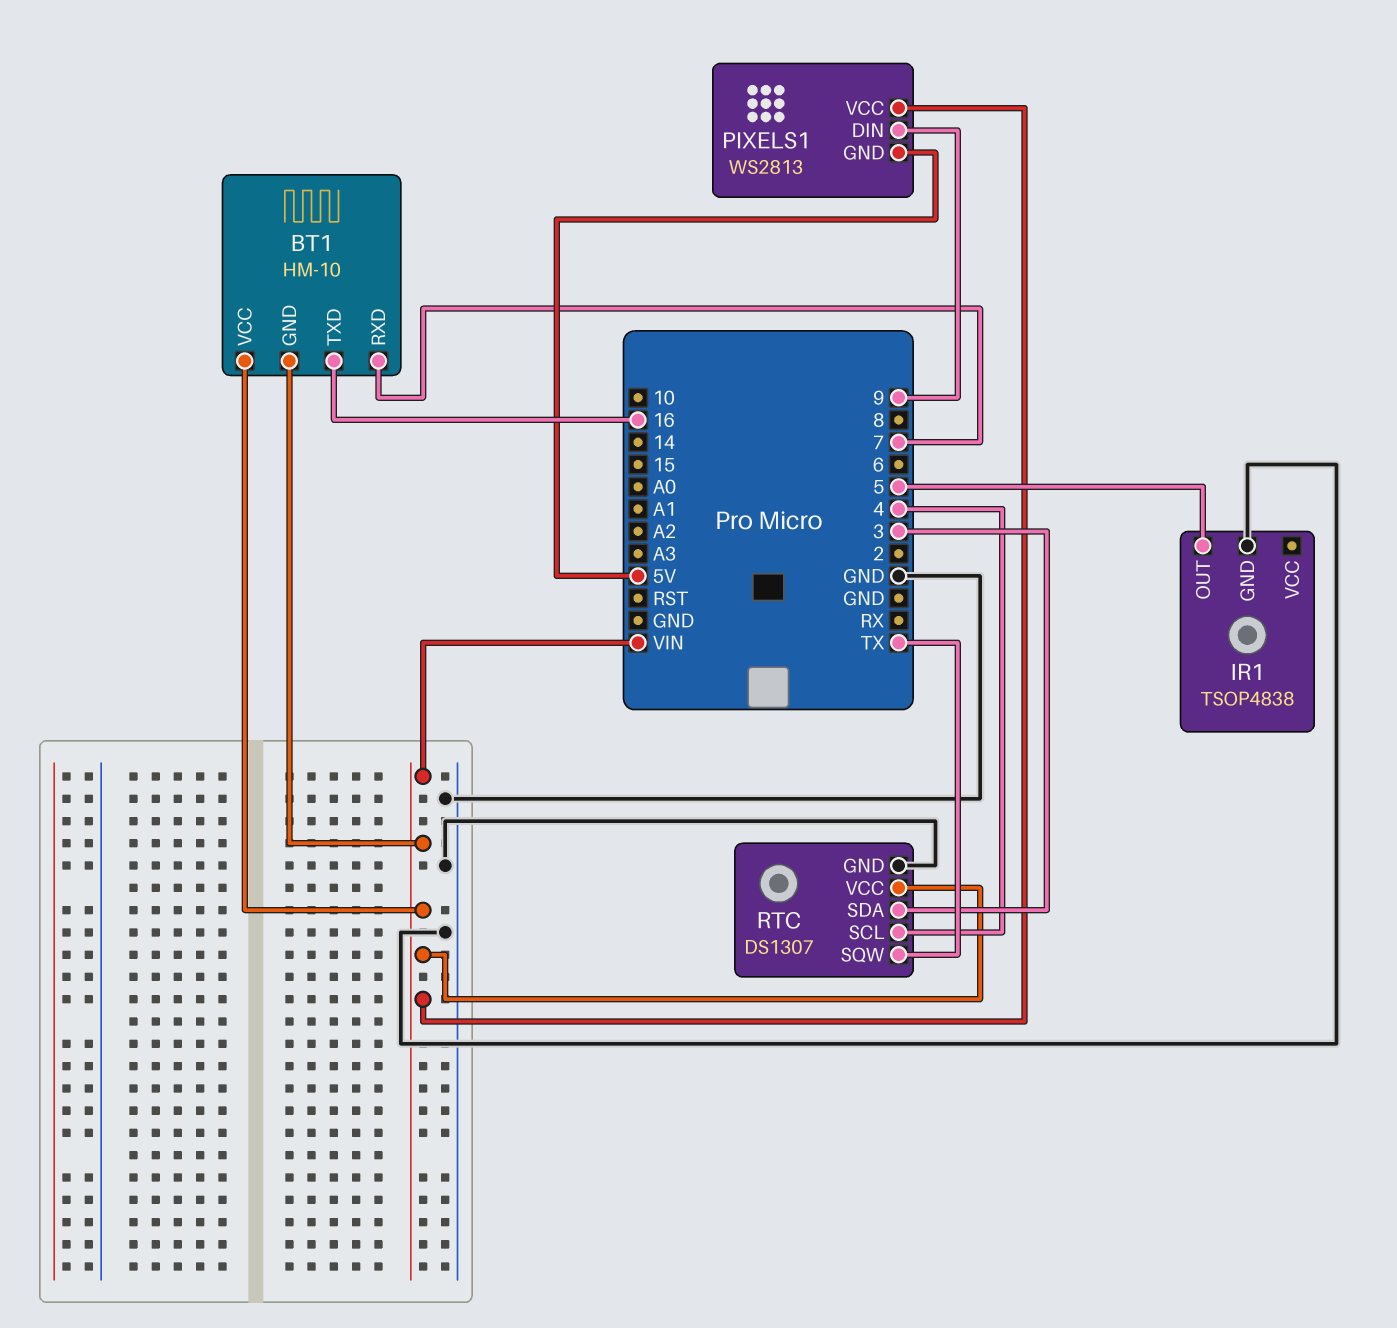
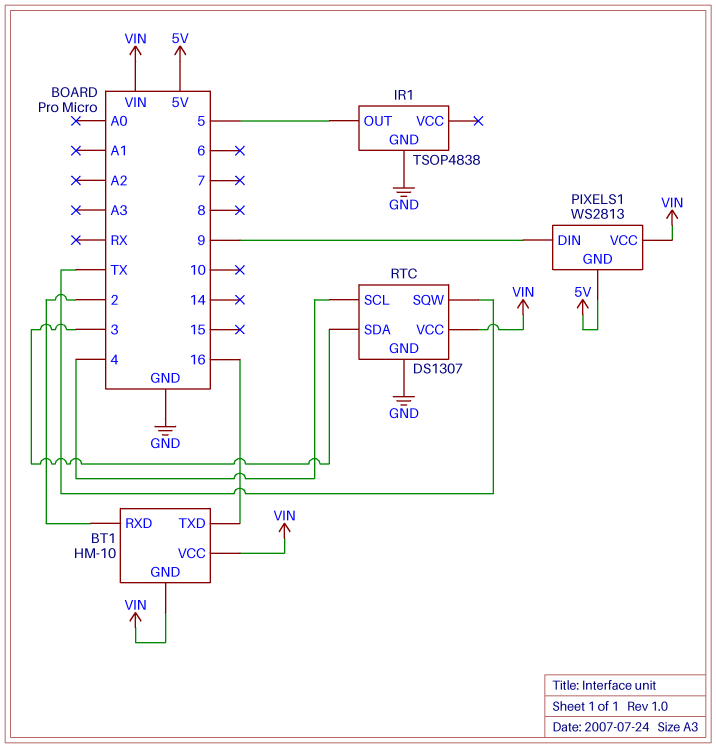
BT1 pin RXD: 7 -> 2

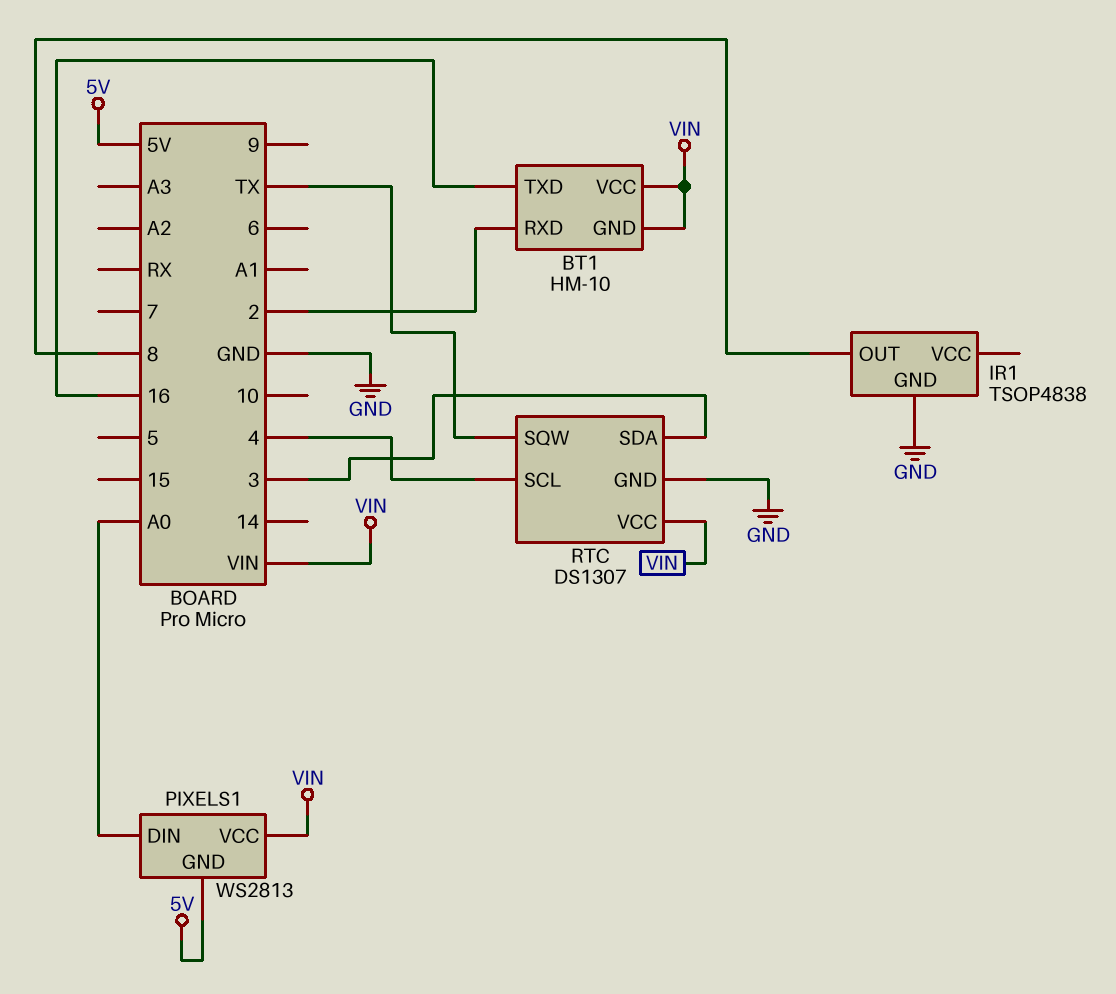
IR1 pin OUT: 5 -> 8
PIXELS1 pin DIN: 9 -> A0

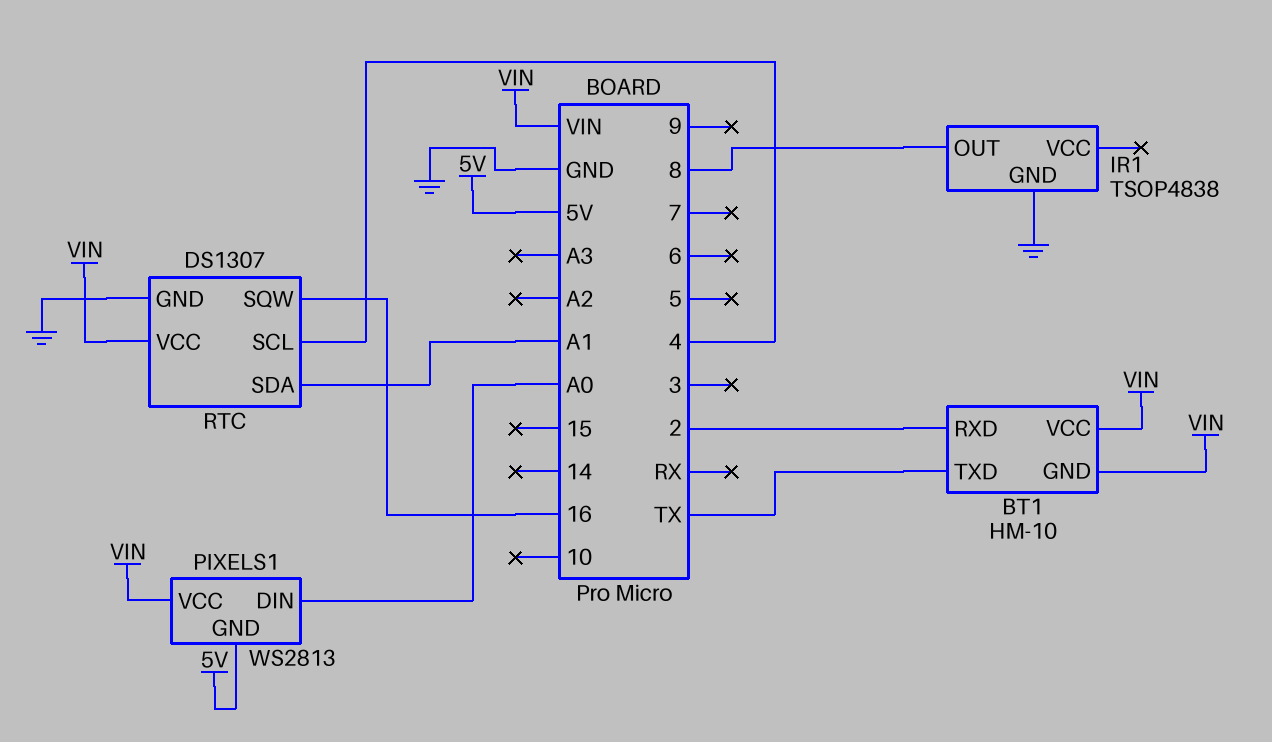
BT1 pin TXD: 16 -> TX
RTC pin SDA: 3 -> A1
RTC pin SQW: TX -> 16

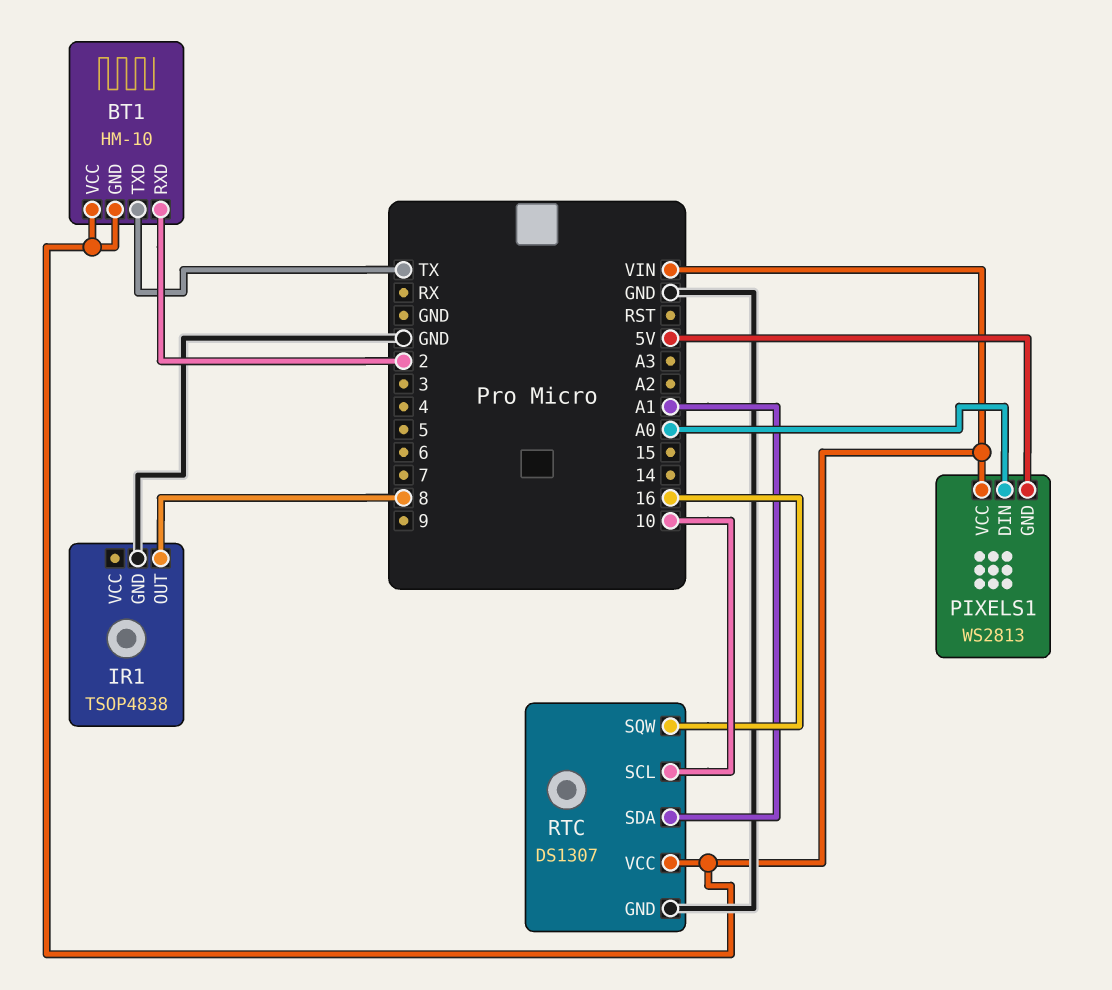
RTC pin SCL: 4 -> 10

